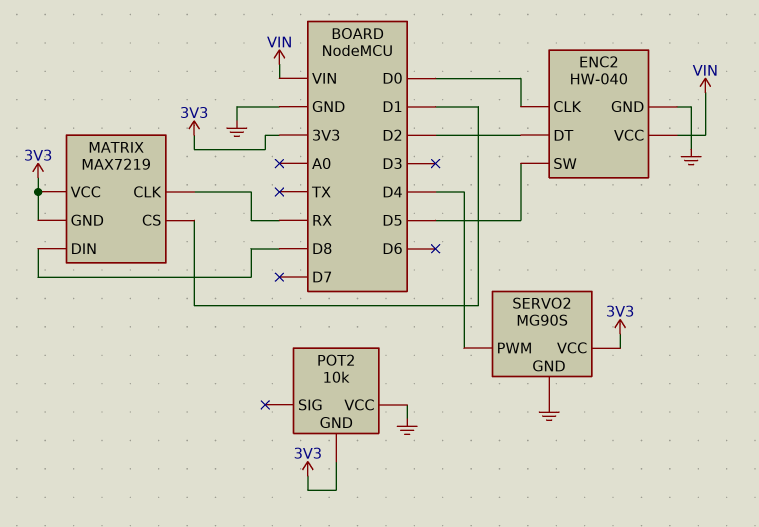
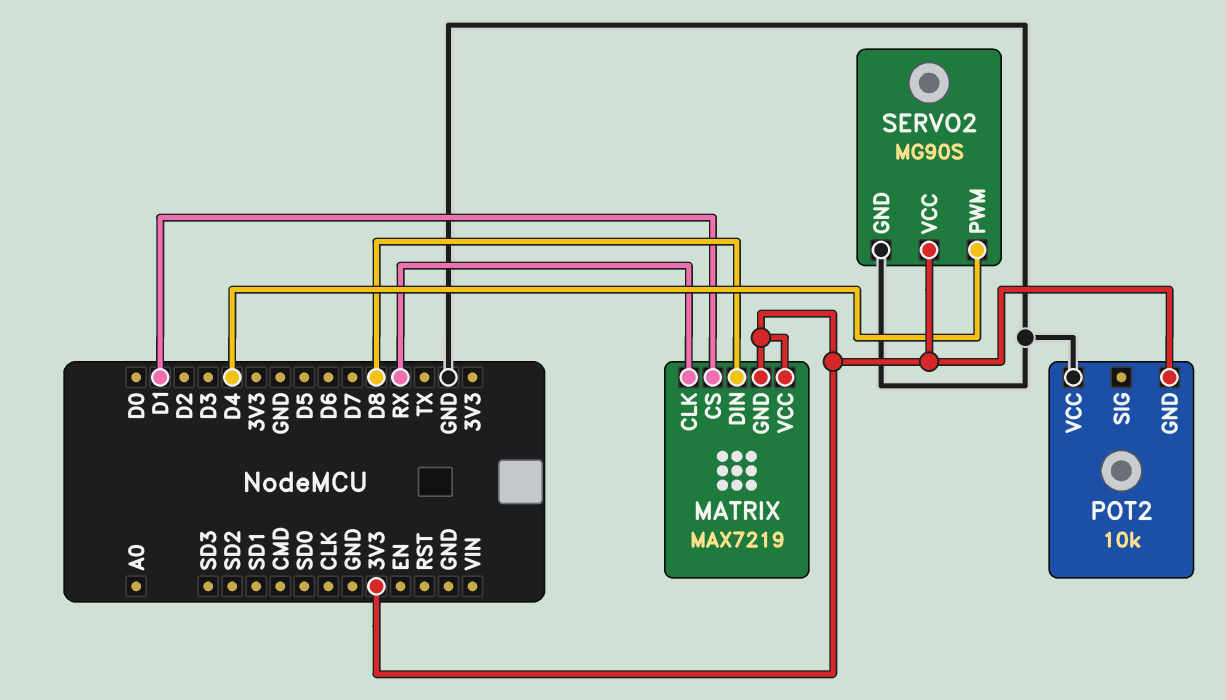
ENC2: HW-040 -> none
ENC2 pin CLK: D0 -> none
ENC2 pin DT: D2 -> none
ENC2 pin GND: GND -> none
ENC2 pin SW: D5 -> none
ENC2 pin VCC: VIN -> none

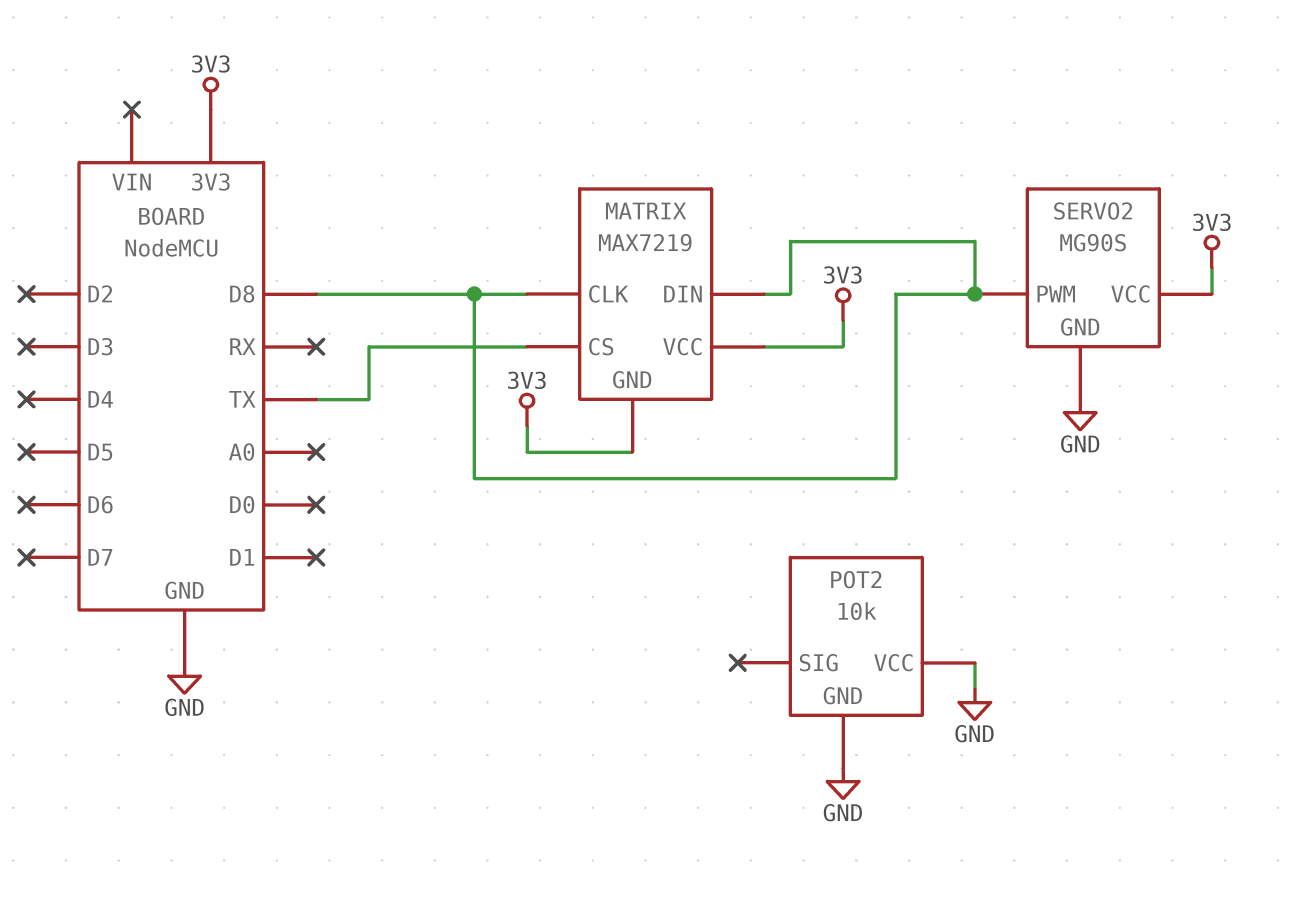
MATRIX pin CLK: RX -> D8
MATRIX pin CS: D1 -> TX
POT2 pin GND: 3V3 -> GND
SERVO2 pin PWM: D4 -> D8

